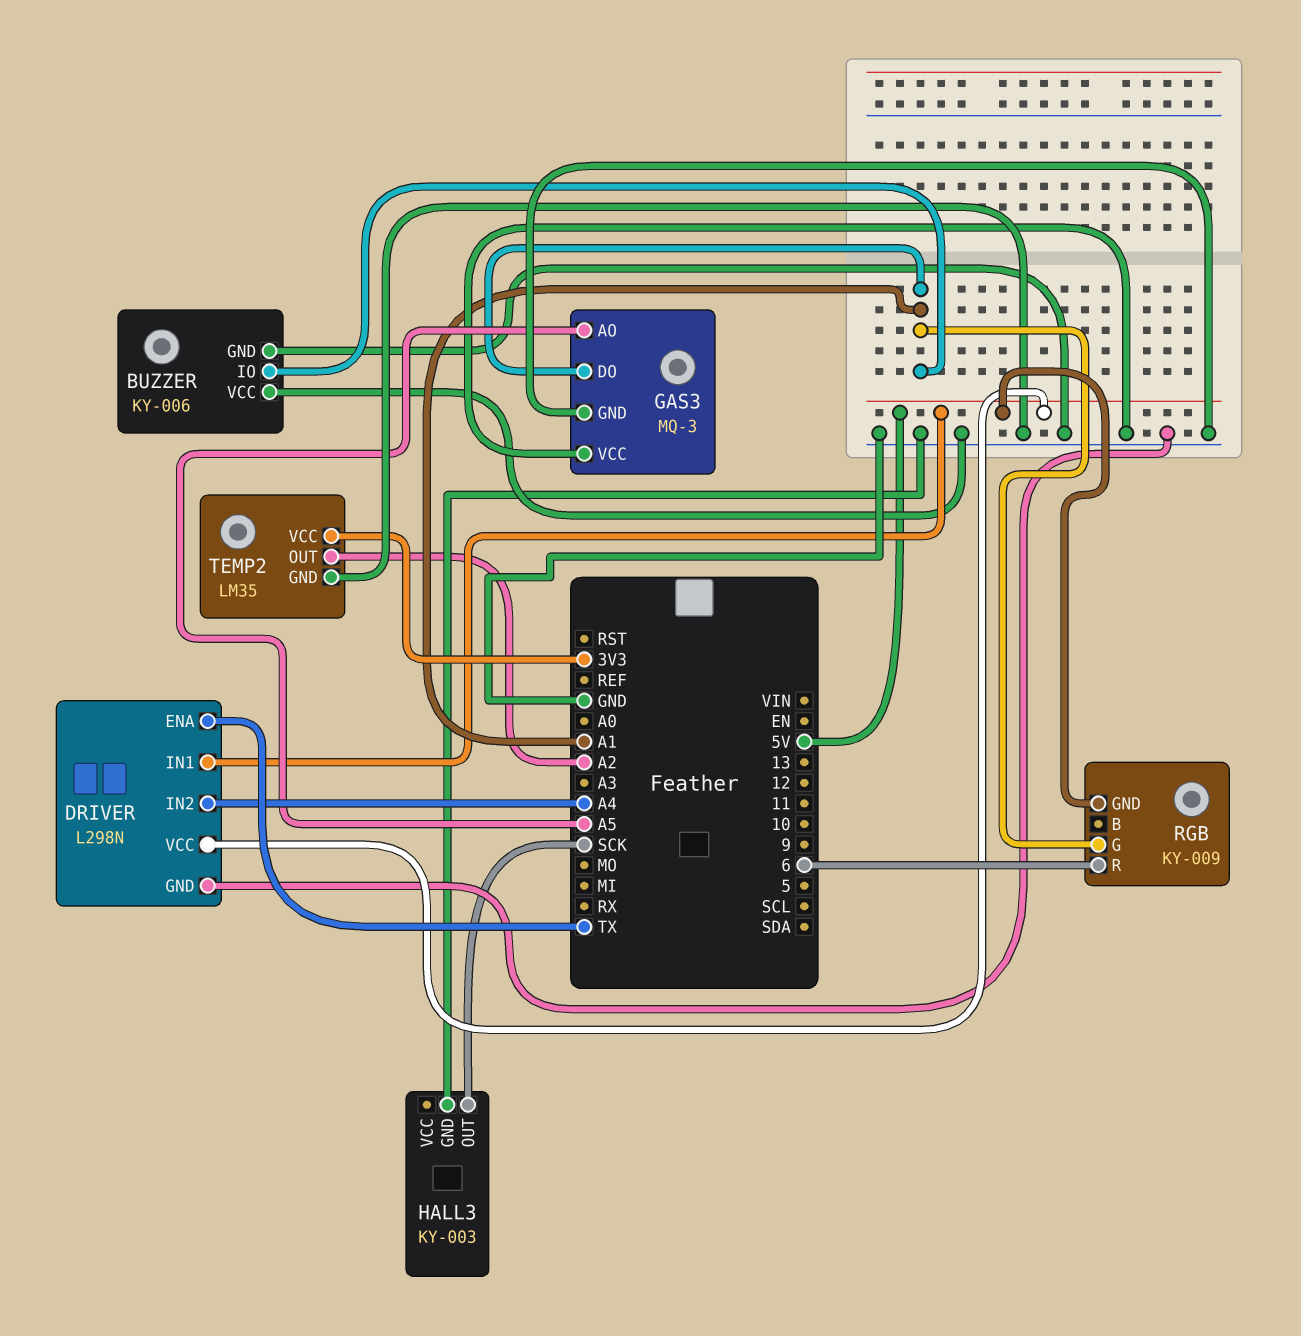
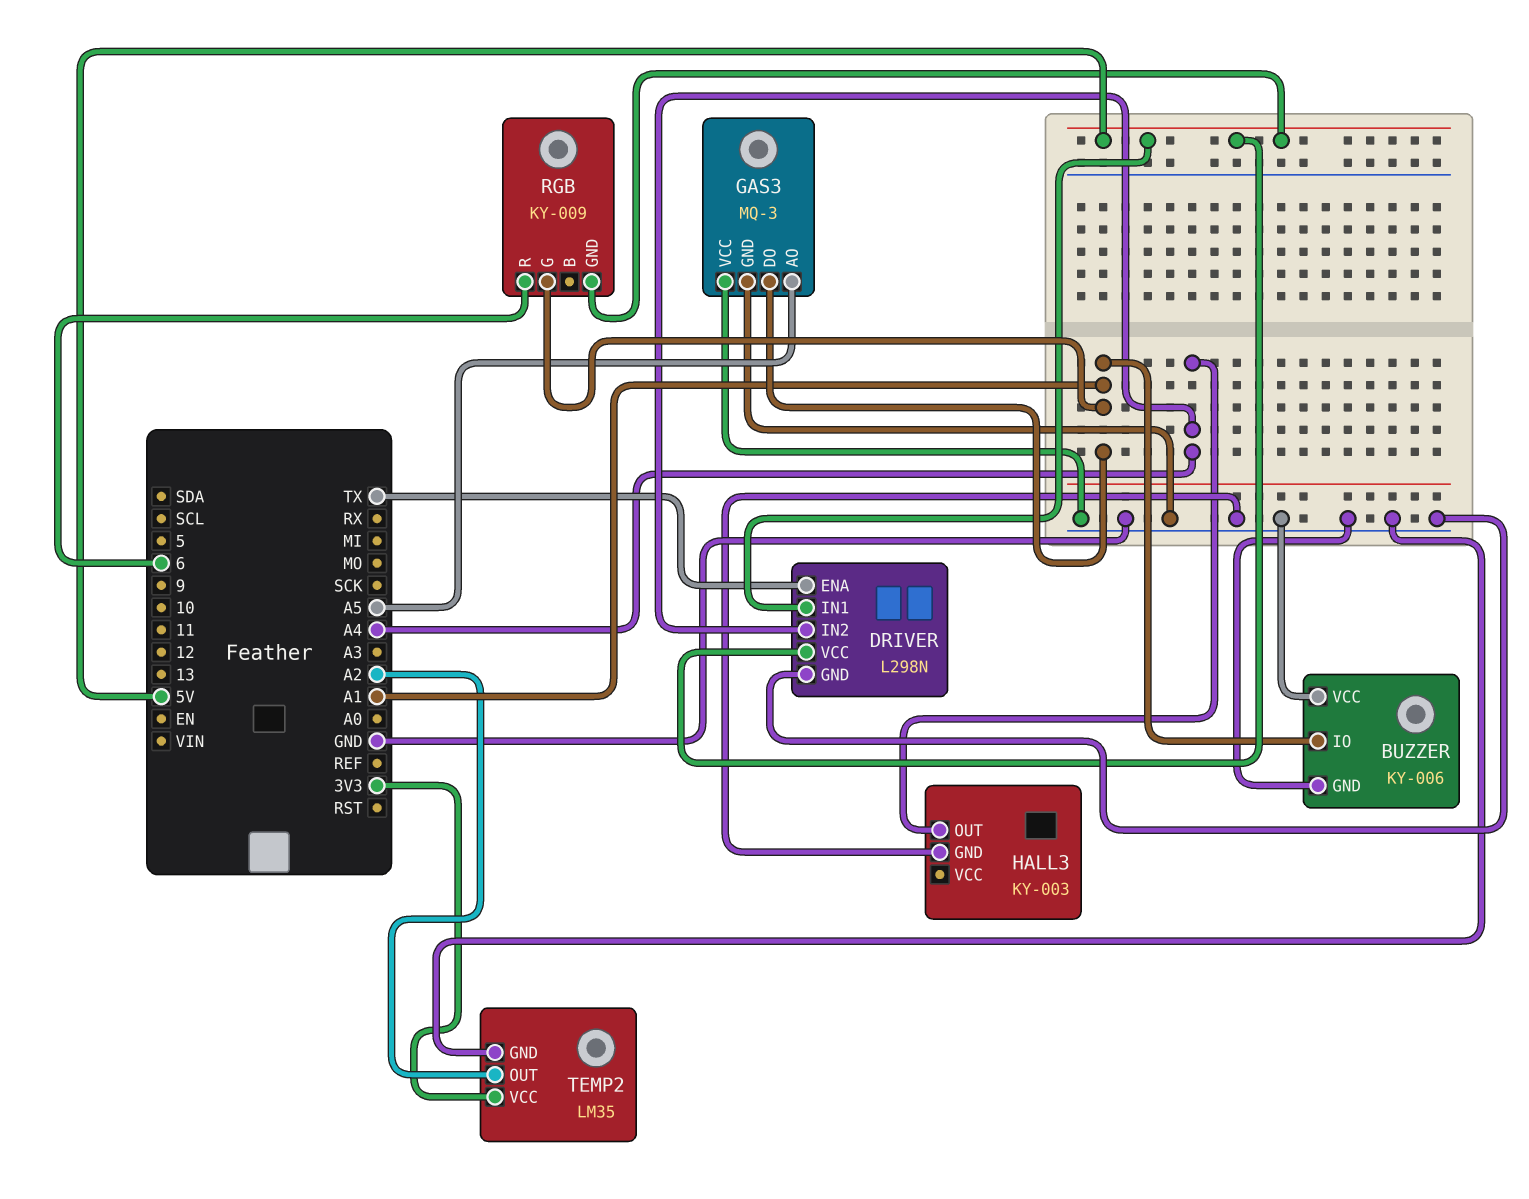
HALL3 pin OUT: SCK -> A4

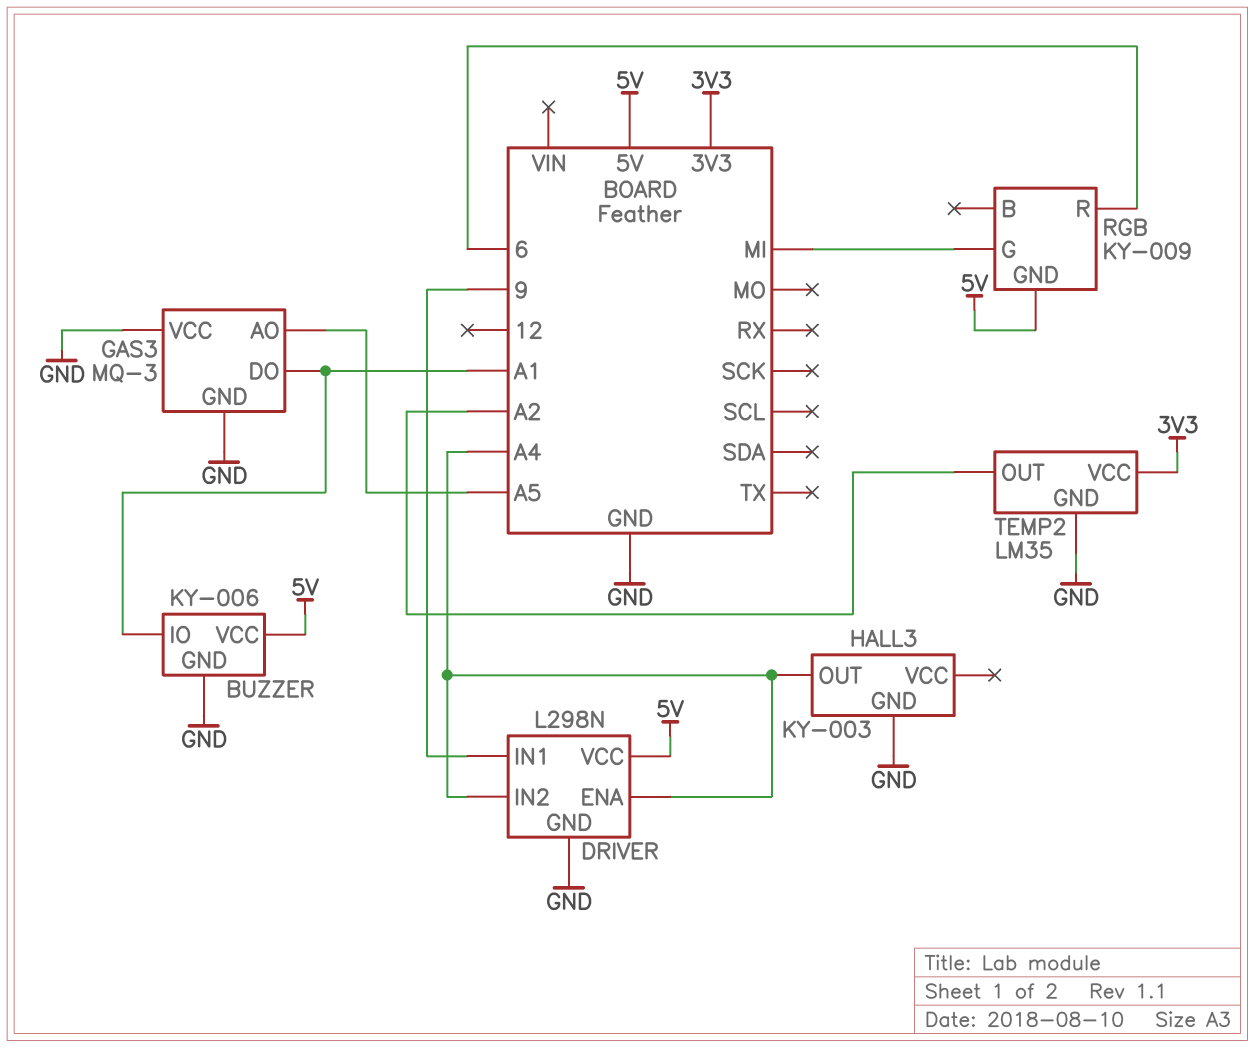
BUZZER pin VCC: GND -> 5V
DRIVER pin ENA: TX -> A4
DRIVER pin IN1: 5V -> 9
RGB pin G: A1 -> MI

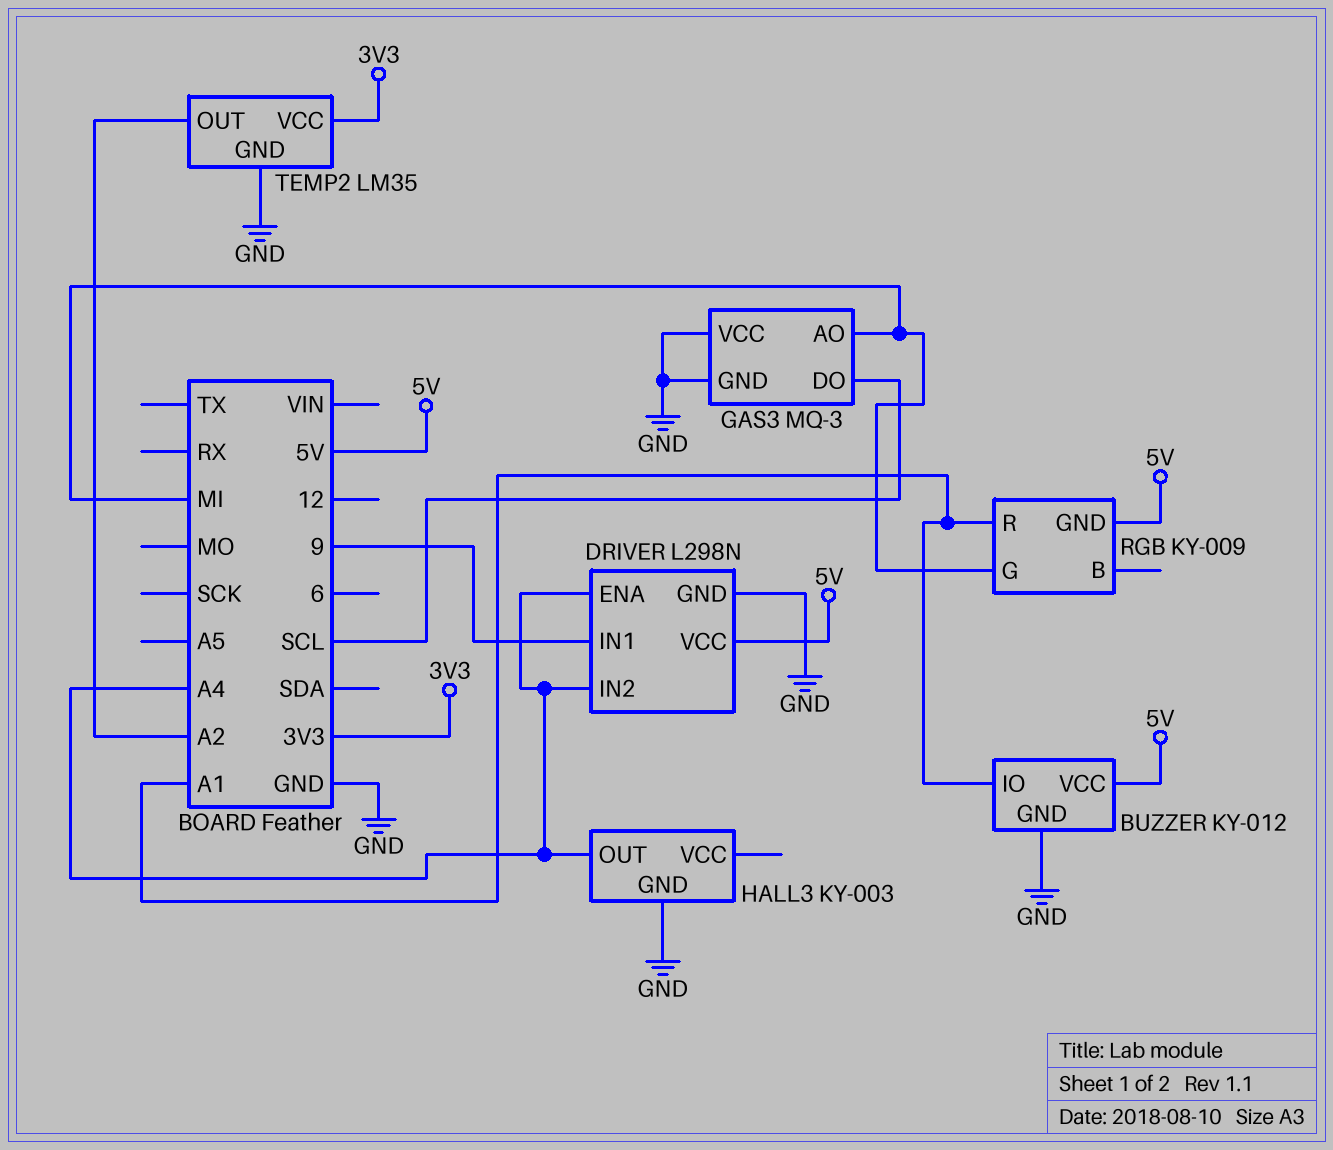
BUZZER: KY-006 -> KY-012
GAS3 pin AO: A5 -> MI
GAS3 pin DO: A1 -> SCL
RGB pin R: 6 -> A1

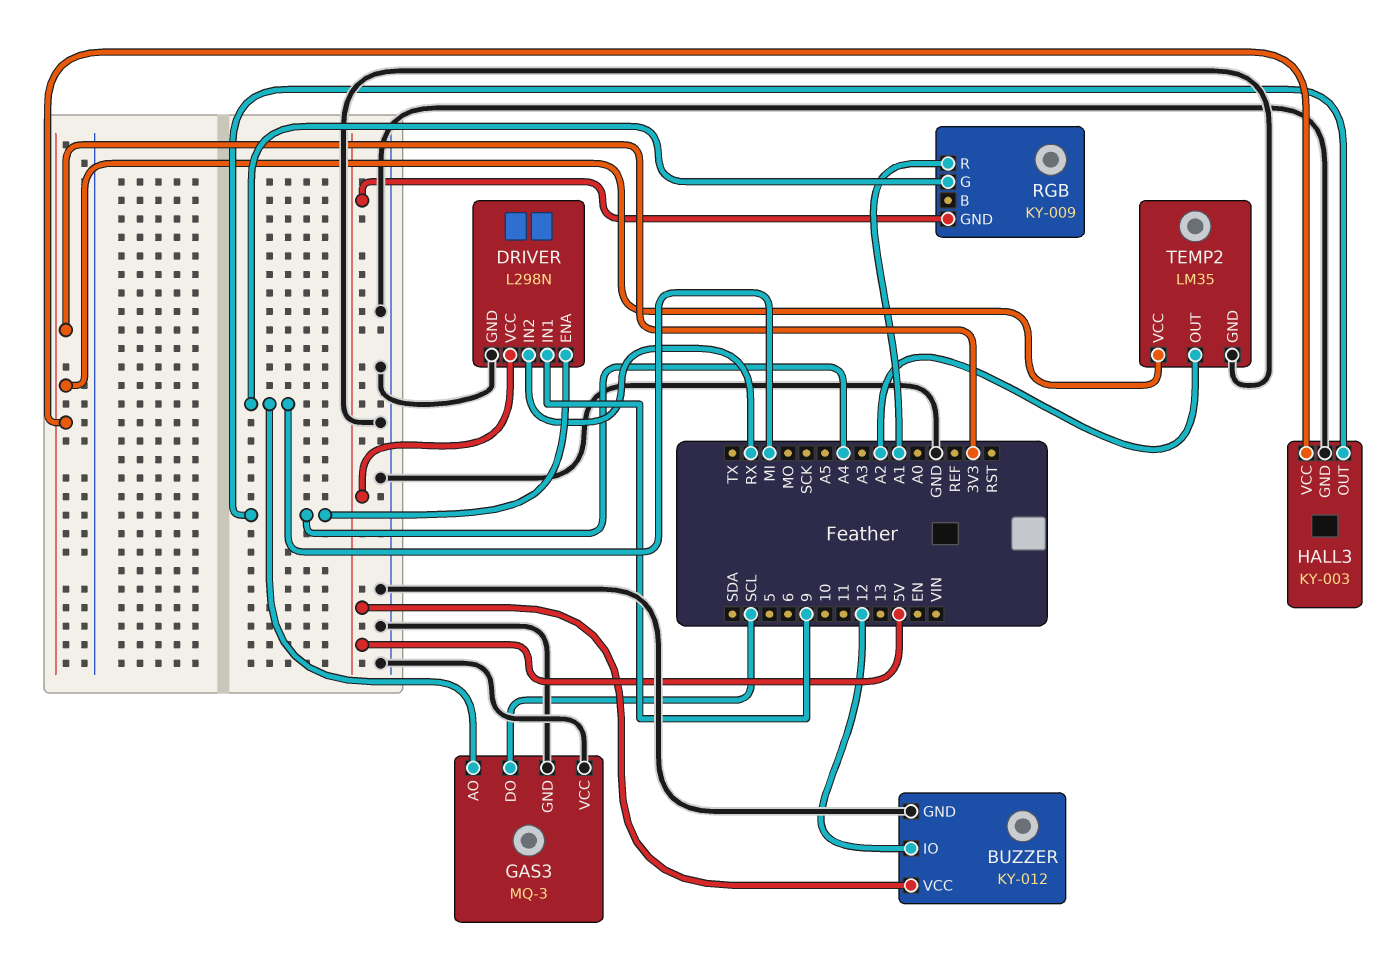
BUZZER pin IO: A1 -> 12
DRIVER pin IN2: A4 -> RX
HALL3 pin VCC: none -> 3V3

